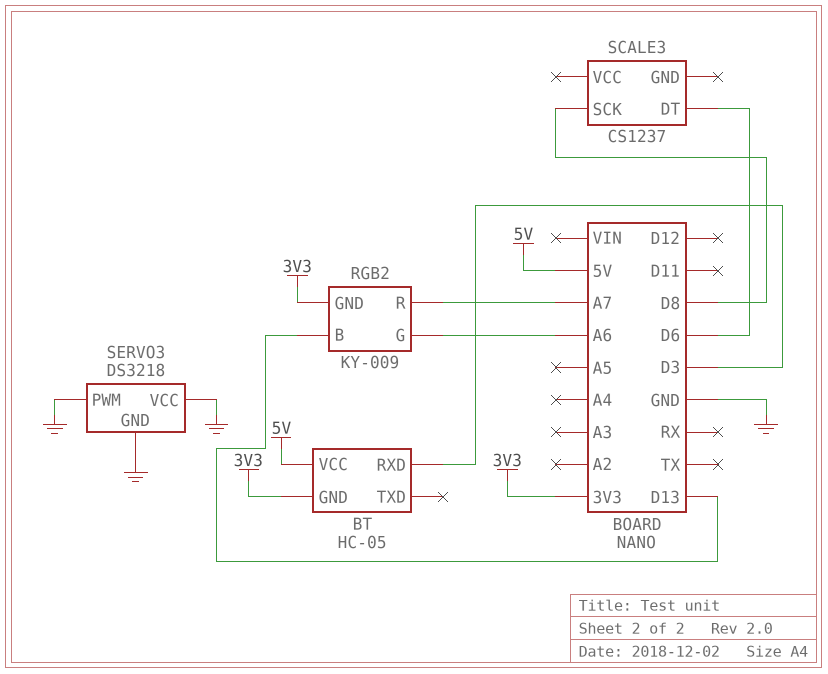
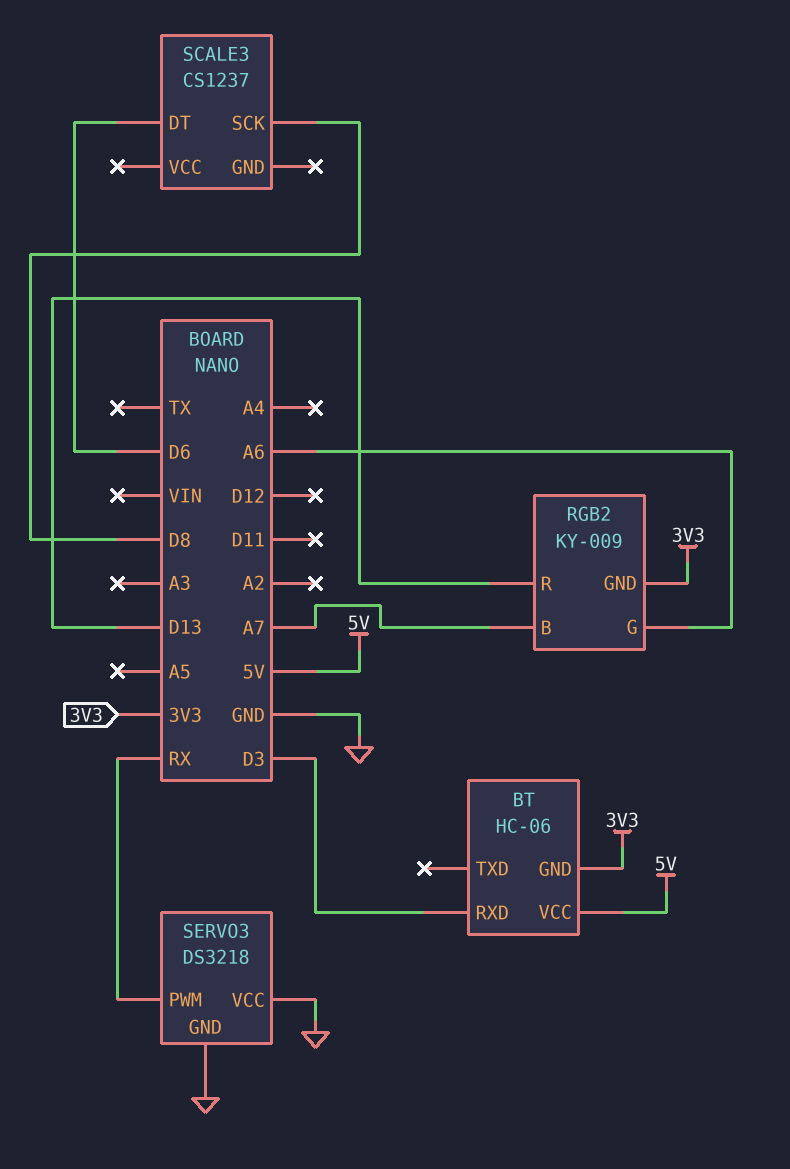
BT: HC-05 -> HC-06
RGB2 pin B: D13 -> A7
RGB2 pin R: A7 -> D13
SERVO3 pin PWM: GND -> RX

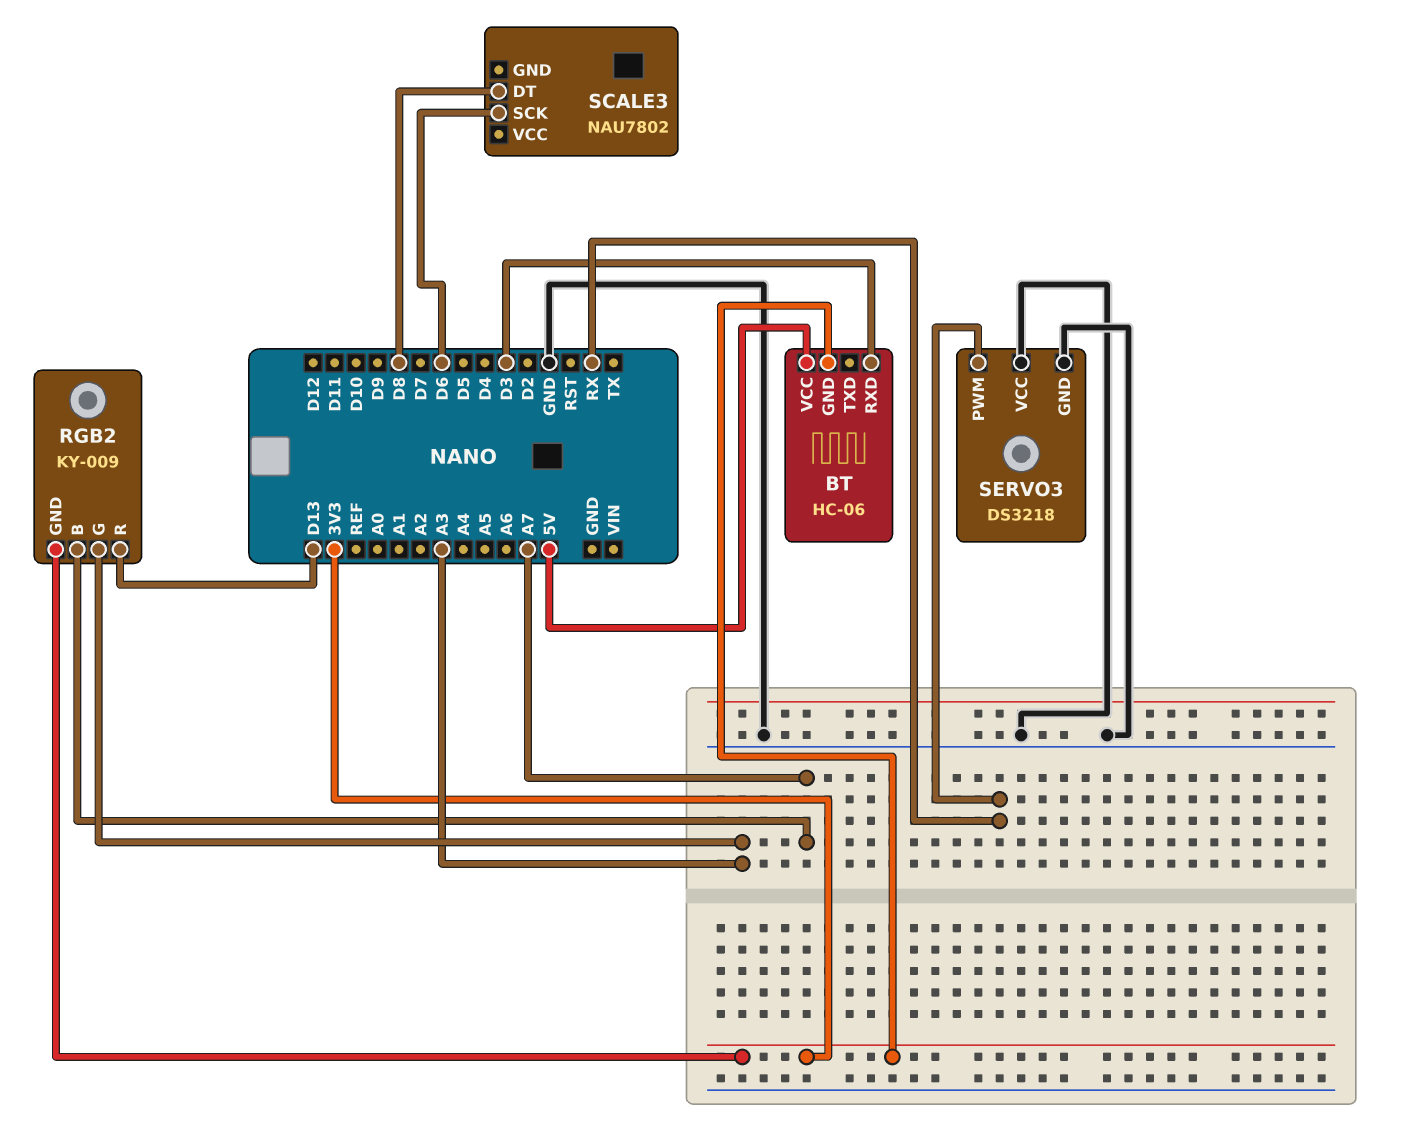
RGB2 pin G: A6 -> A3
SCALE3: CS1237 -> NAU7802
SCALE3 pin DT: D6 -> D8
SCALE3 pin SCK: D8 -> D6

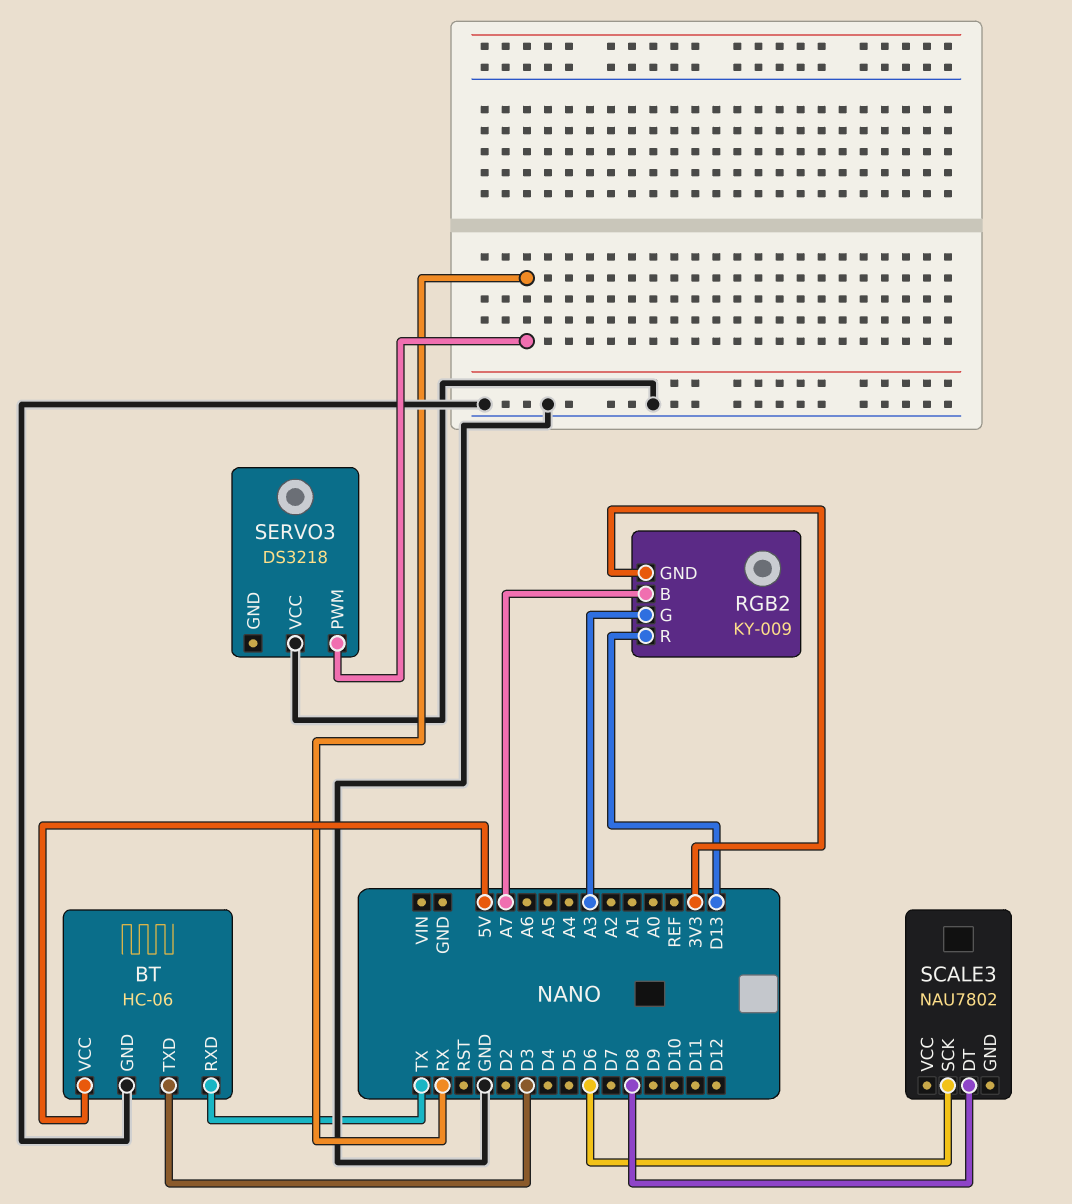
BT pin GND: 3V3 -> GND
BT pin RXD: D3 -> TX
BT pin TXD: none -> D3
SERVO3 pin GND: GND -> none

